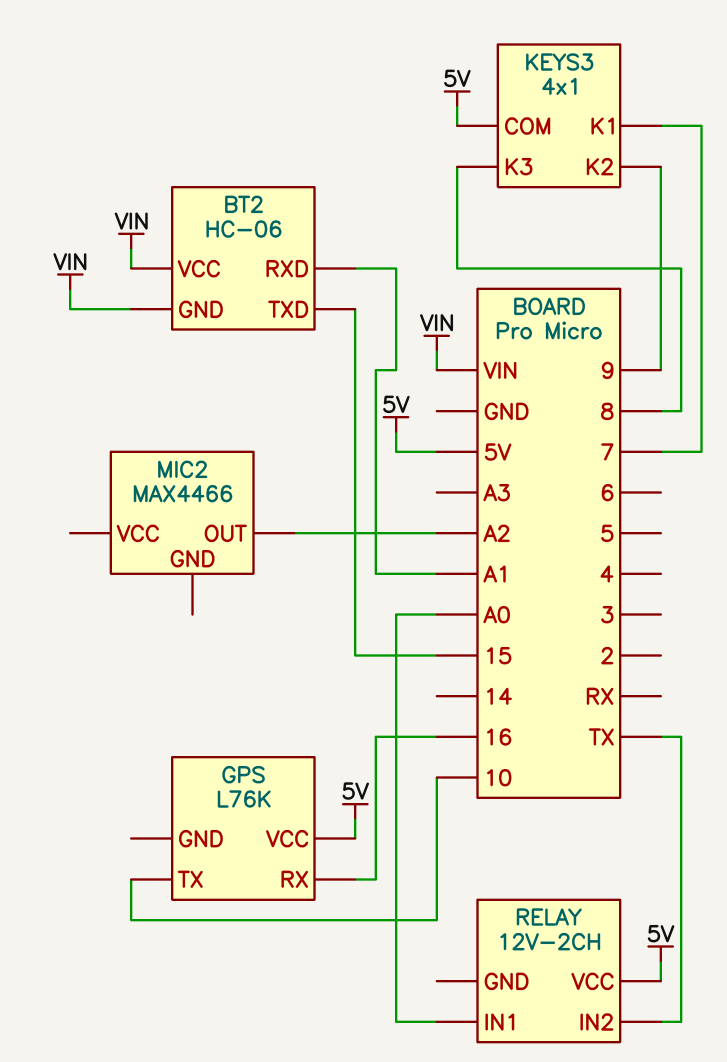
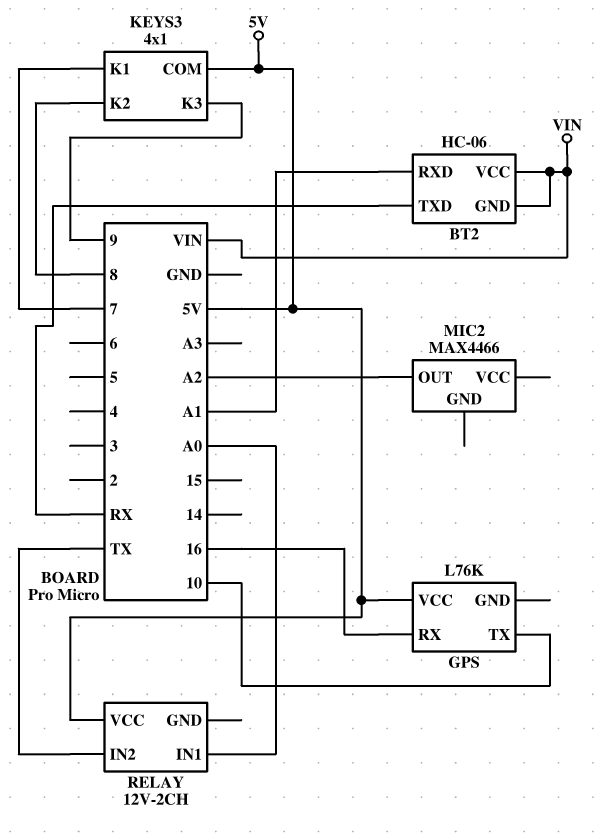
BT2 pin TXD: 15 -> RX
KEYS3 pin K2: 9 -> 8
KEYS3 pin K3: 8 -> 9

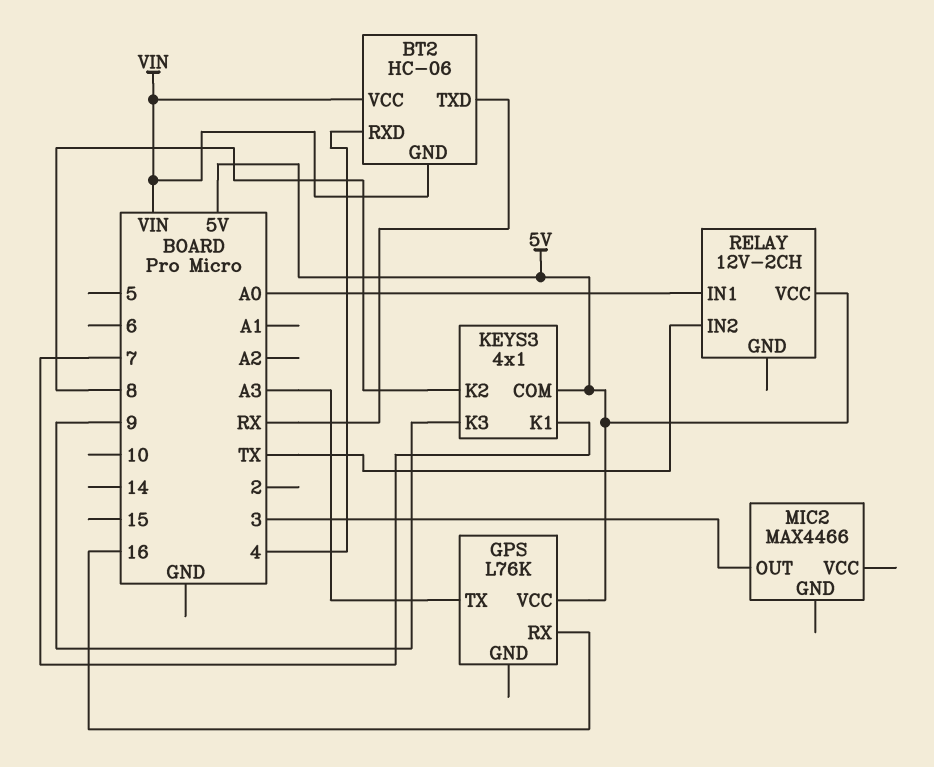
BT2 pin RXD: A1 -> 4
GPS pin TX: 10 -> A3
MIC2 pin OUT: A2 -> 3

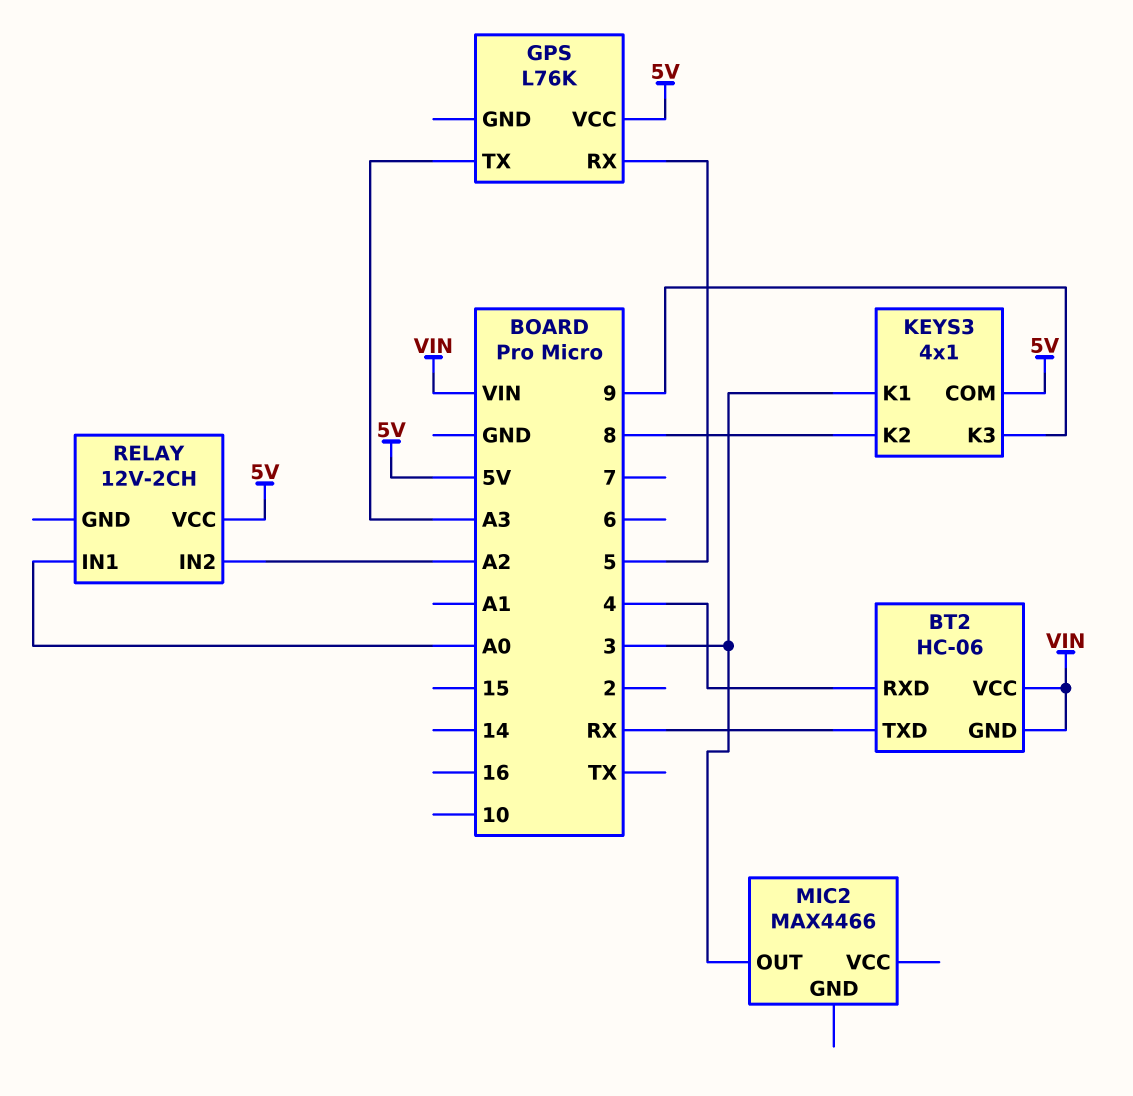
GPS pin RX: 16 -> 5
KEYS3 pin K1: 7 -> 3
RELAY pin IN2: TX -> A2

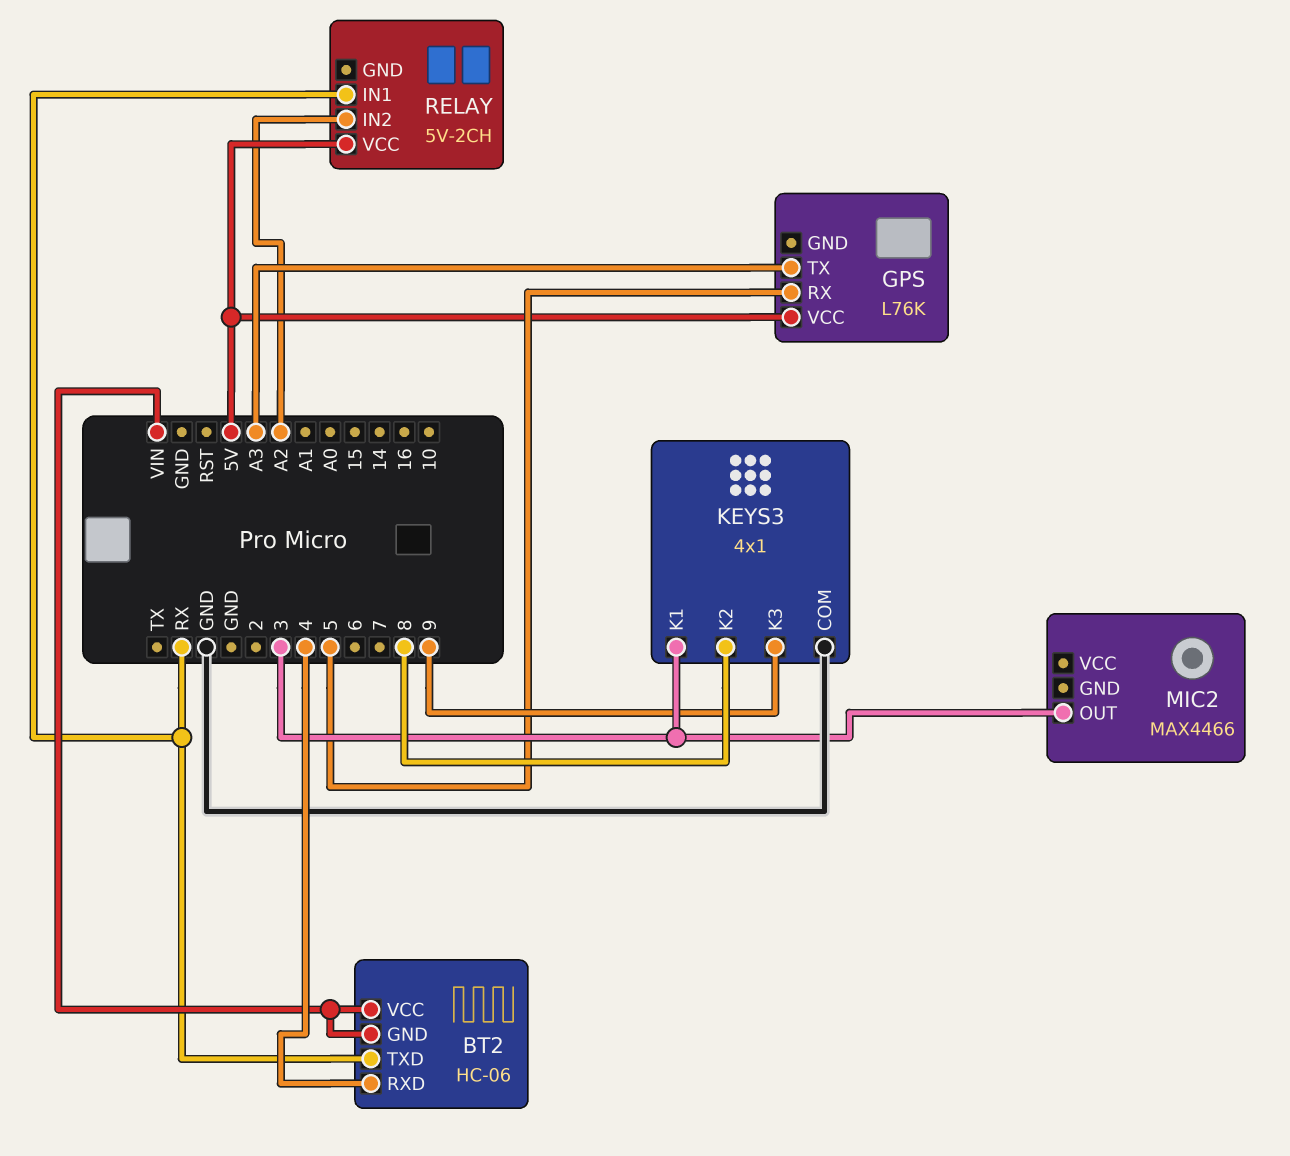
KEYS3 pin COM: 5V -> GND
RELAY: 12V-2CH -> 5V-2CH
RELAY pin IN1: A0 -> RX

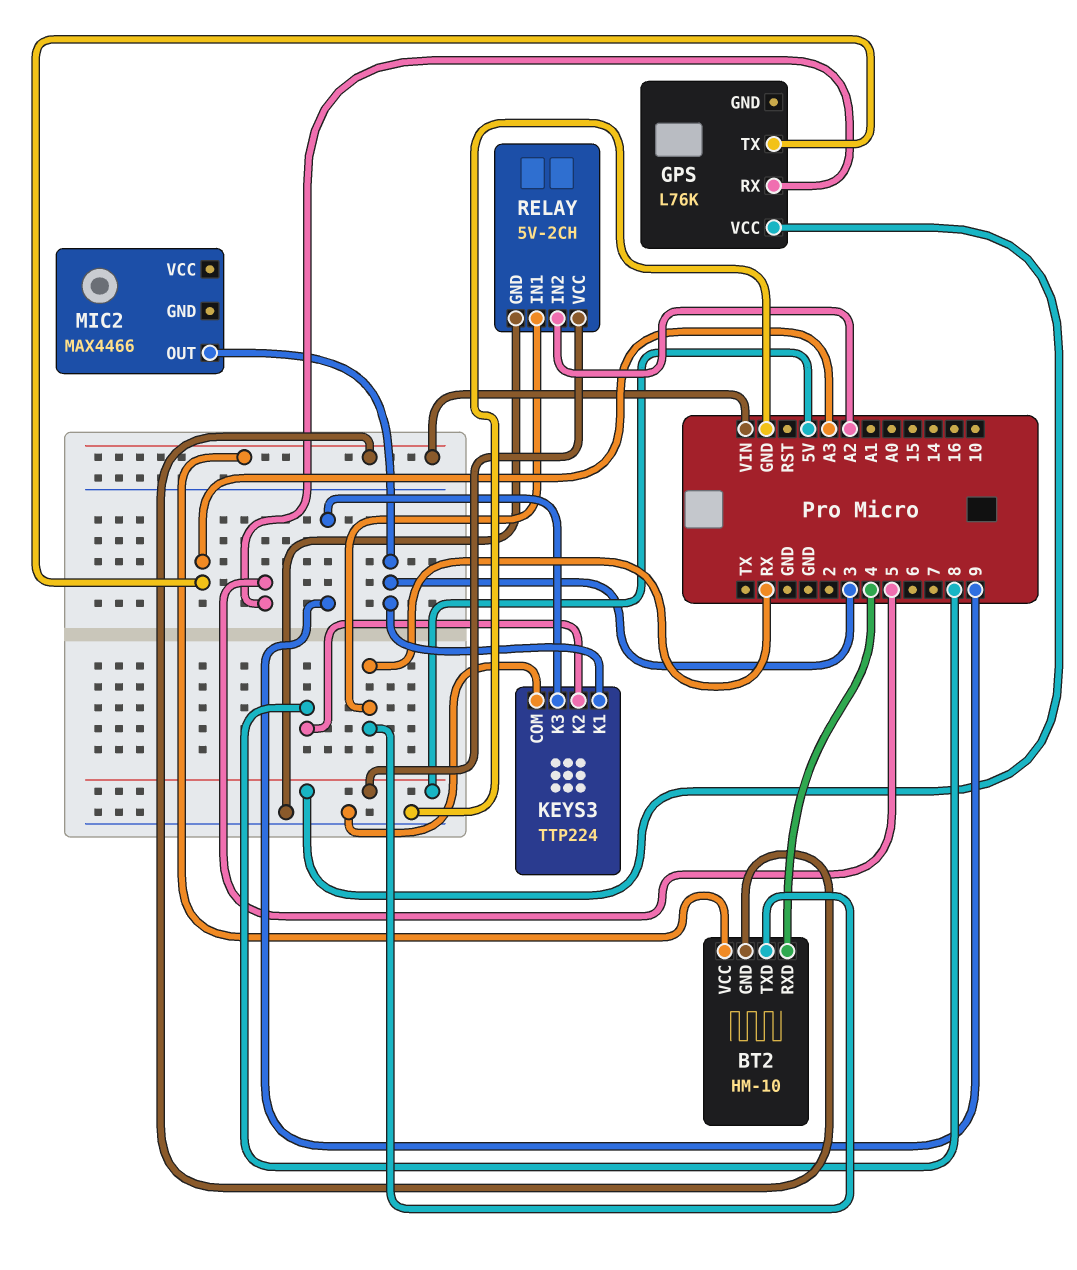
BT2: HC-06 -> HM-10
KEYS3: 4x1 -> TTP224
RELAY pin GND: none -> GND

